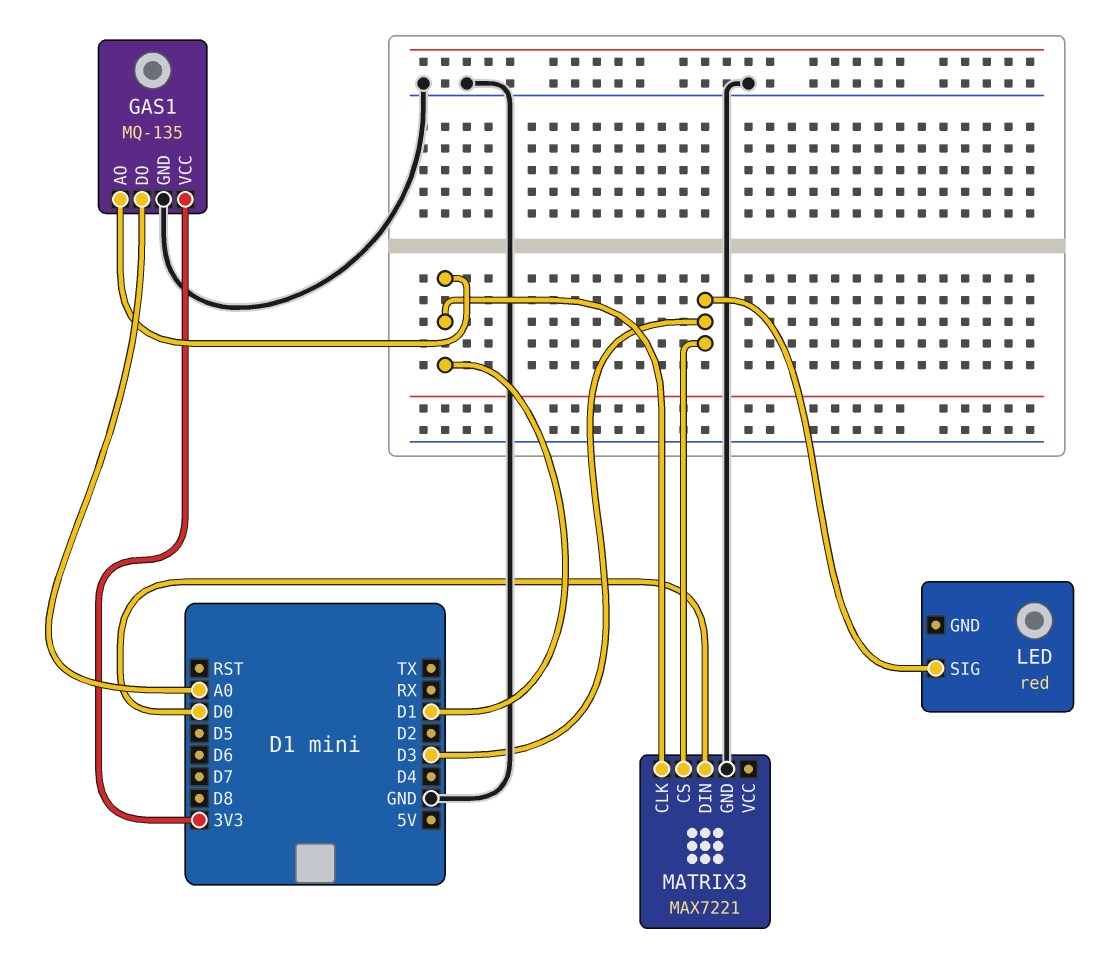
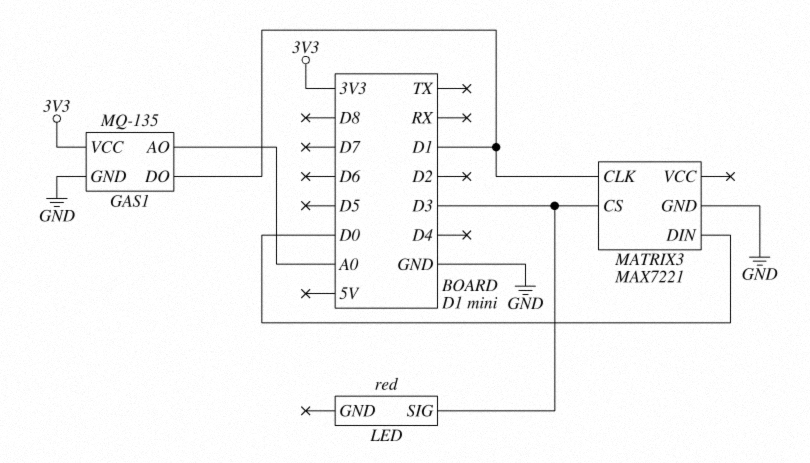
GAS1 pin AO: D1 -> A0
GAS1 pin DO: A0 -> D1

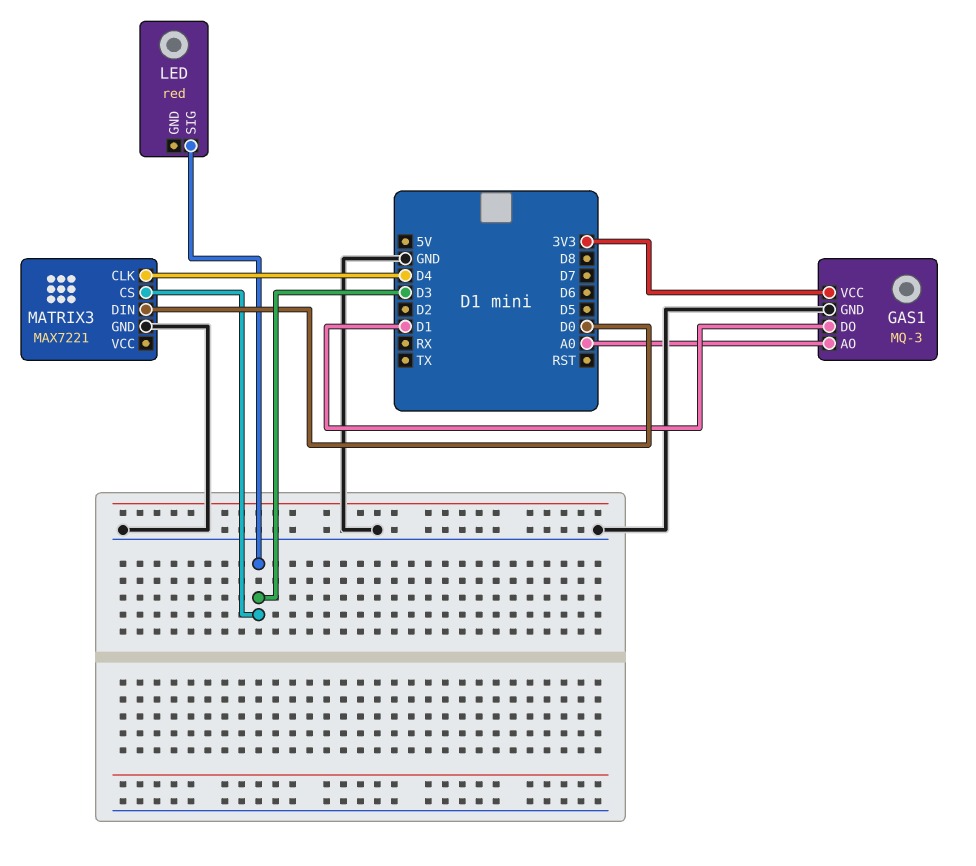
GAS1: MQ-135 -> MQ-3
MATRIX3 pin CLK: D1 -> D4

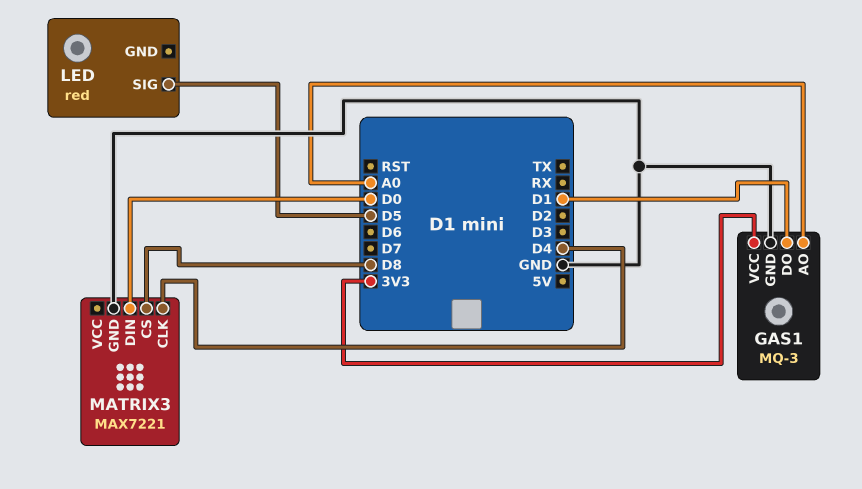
LED pin SIG: D3 -> D5
MATRIX3 pin CS: D3 -> D8

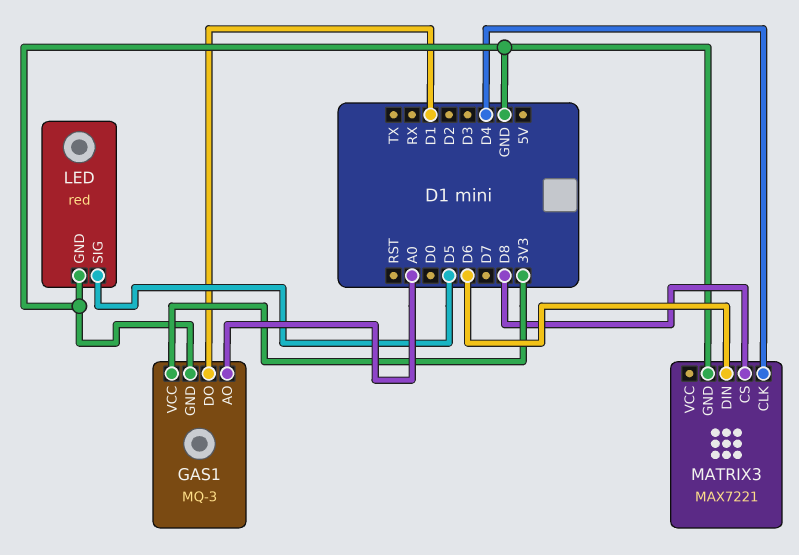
LED pin GND: none -> GND
MATRIX3 pin DIN: D0 -> D6

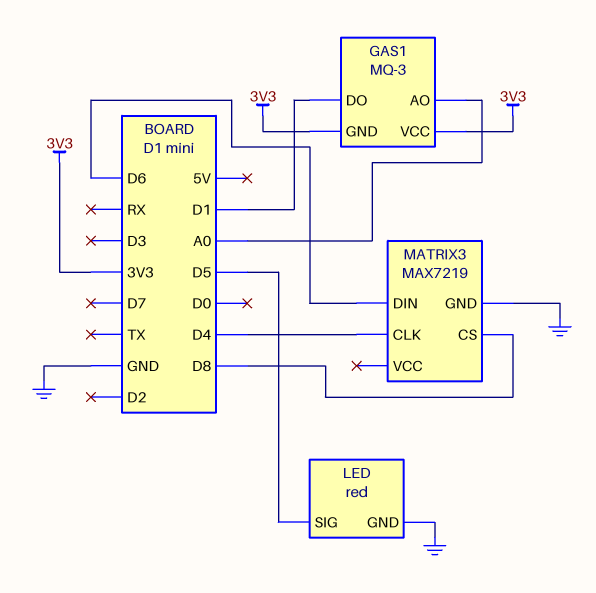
GAS1 pin GND: GND -> 3V3
MATRIX3: MAX7221 -> MAX7219

